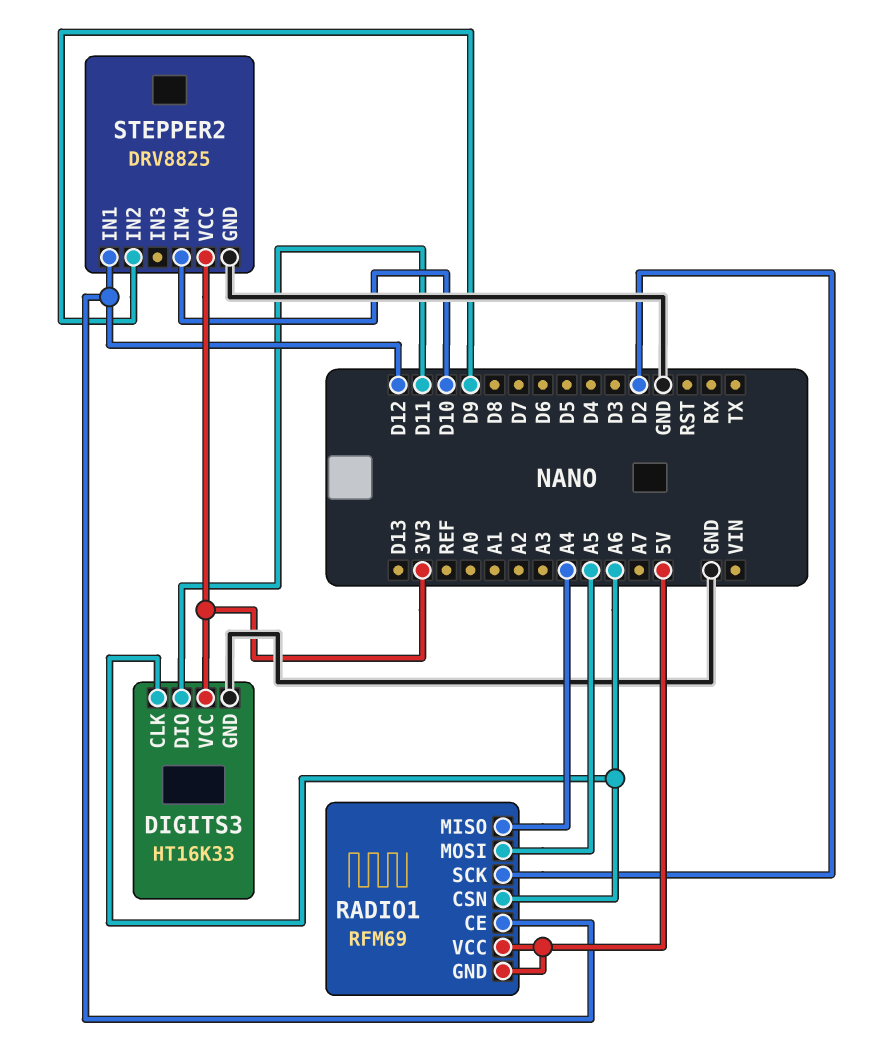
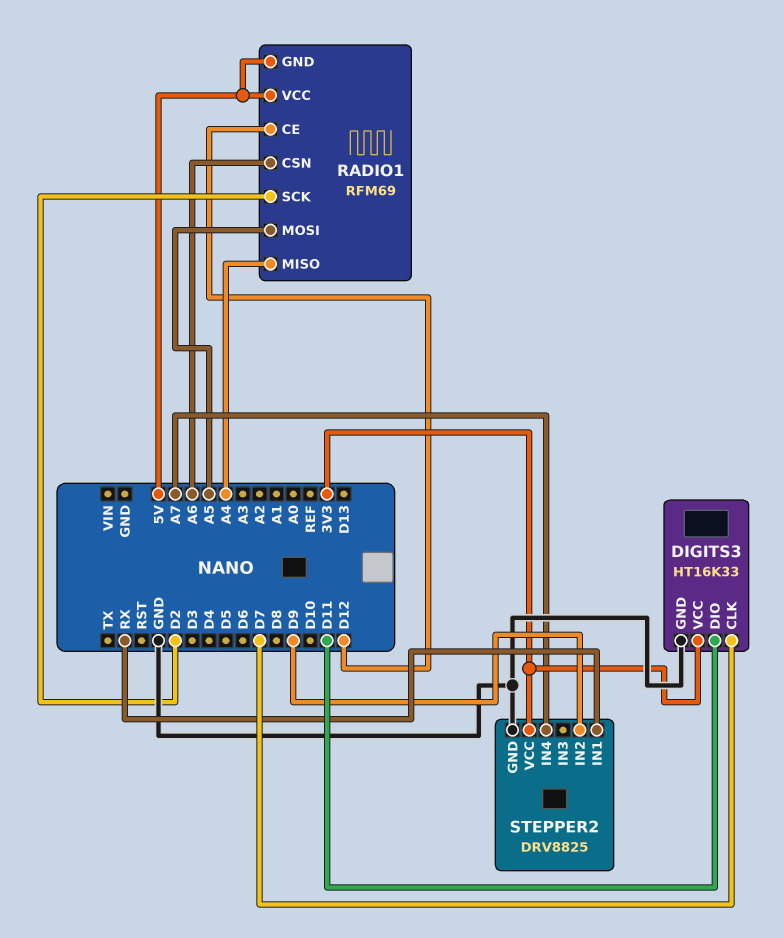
DIGITS3 pin CLK: A6 -> D7
STEPPER2 pin IN1: D12 -> RX
STEPPER2 pin IN4: D10 -> A7

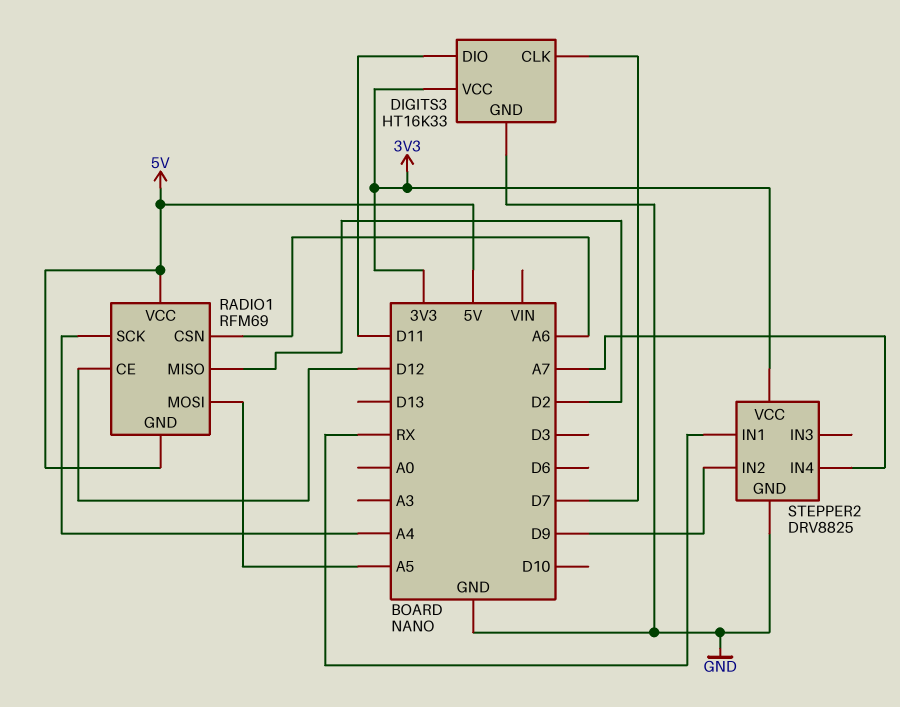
RADIO1 pin MISO: A4 -> D2
RADIO1 pin SCK: D2 -> A4

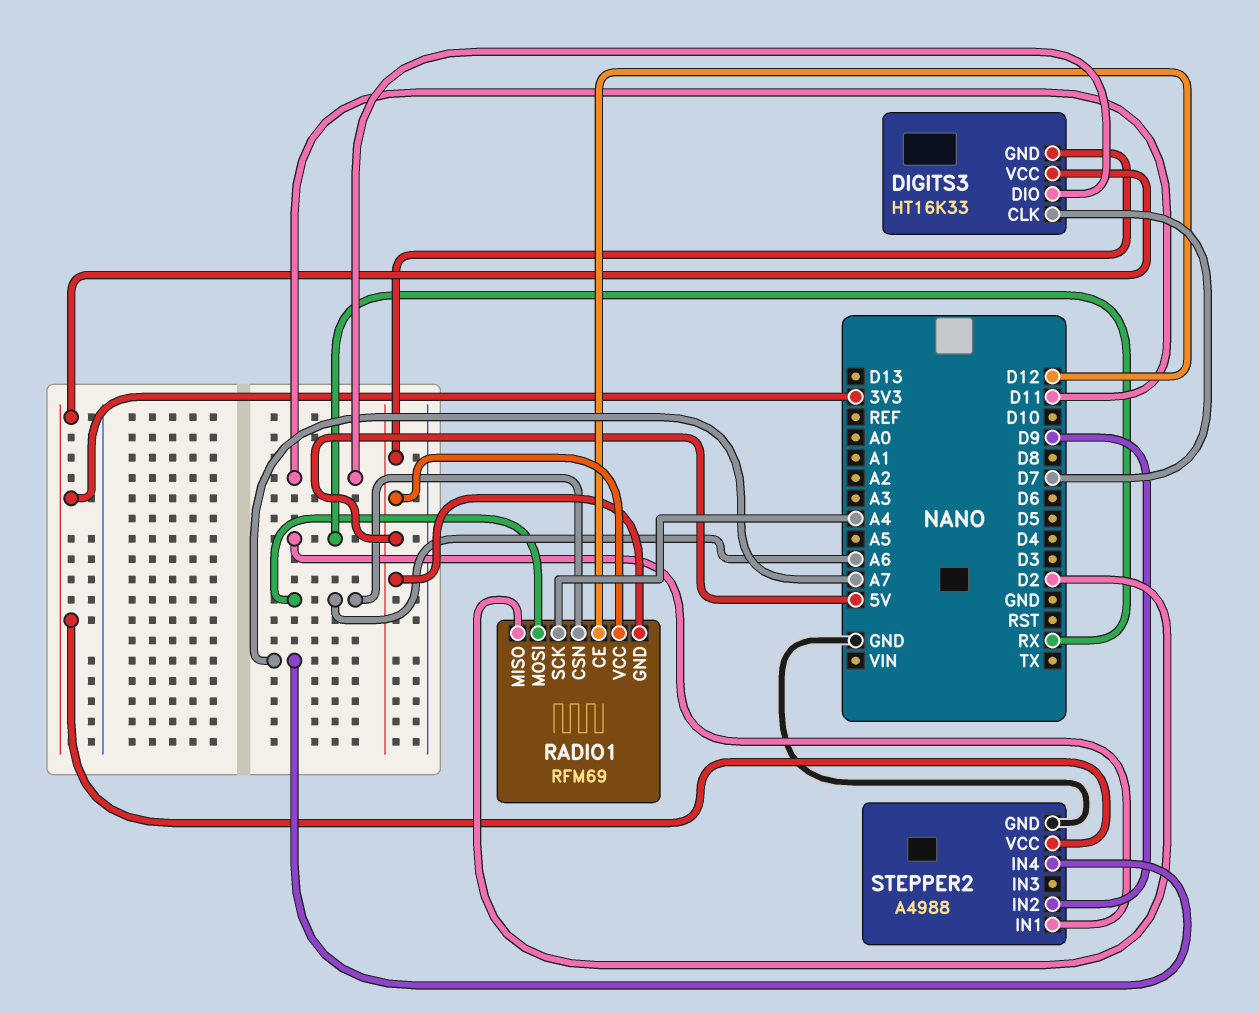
DIGITS3 pin GND: GND -> 5V
RADIO1 pin MOSI: A5 -> A6
STEPPER2: DRV8825 -> A4988

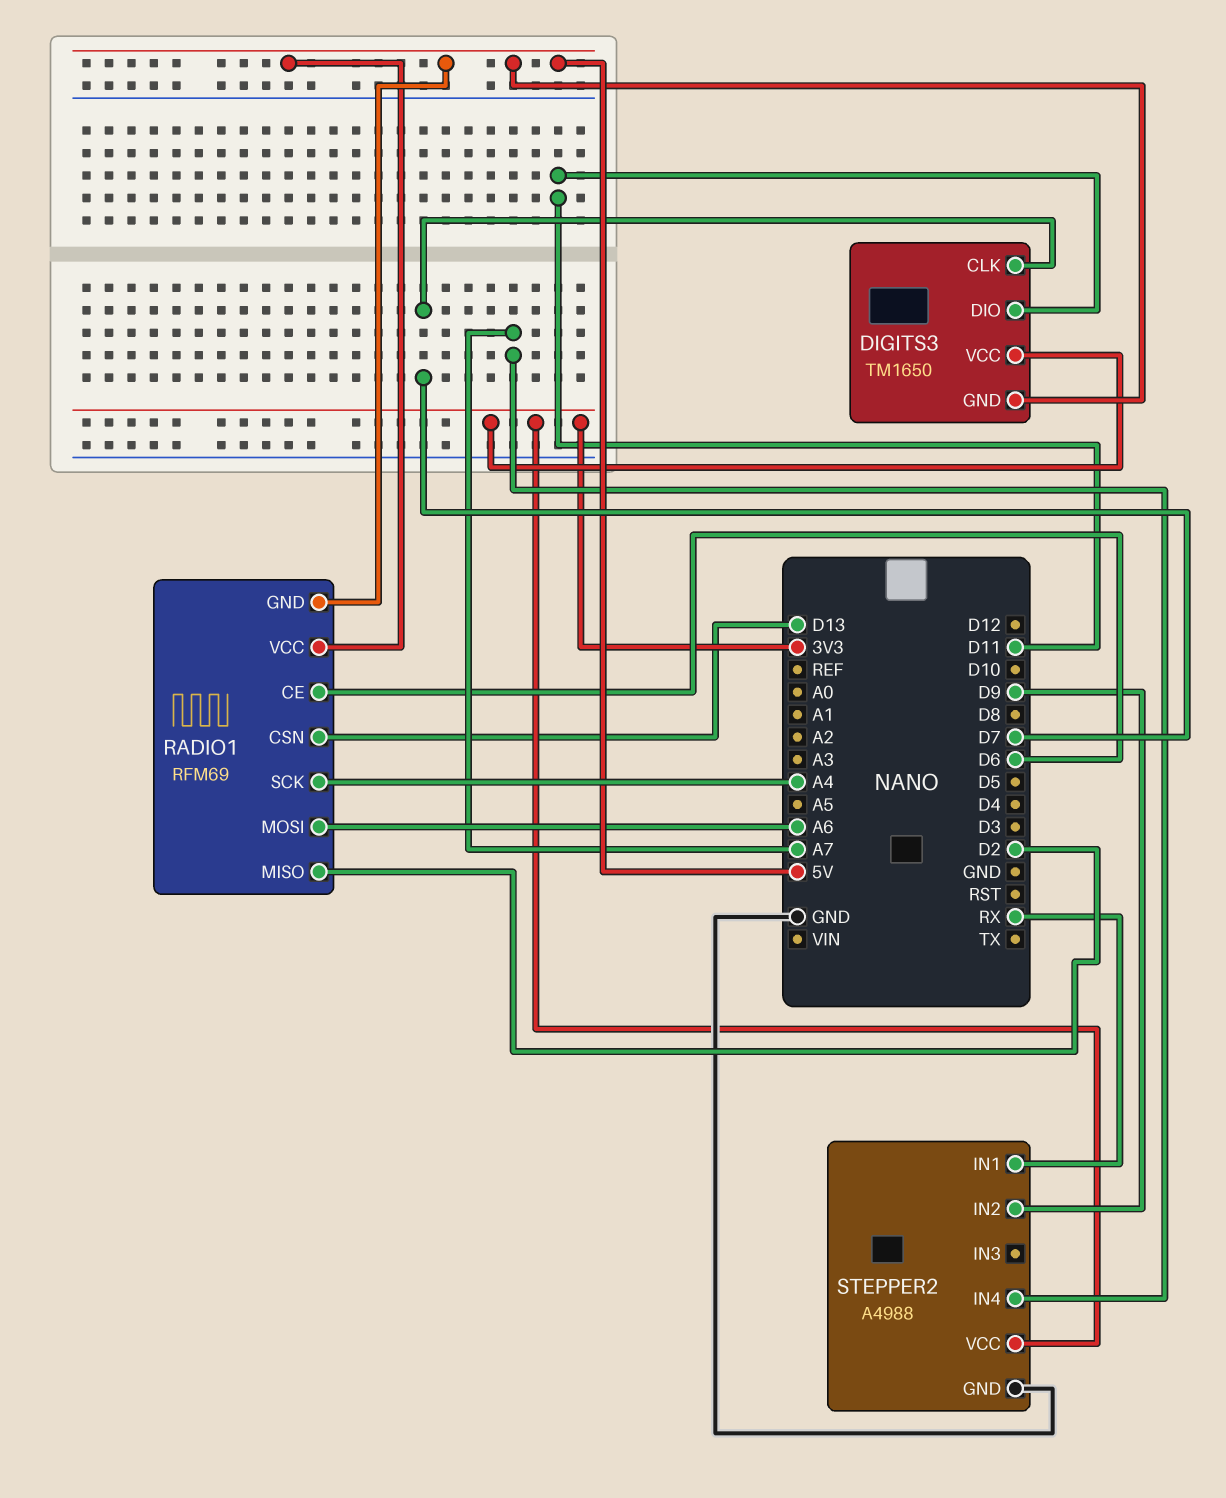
DIGITS3: HT16K33 -> TM1650
RADIO1 pin CE: D12 -> D6
RADIO1 pin CSN: A6 -> D13

